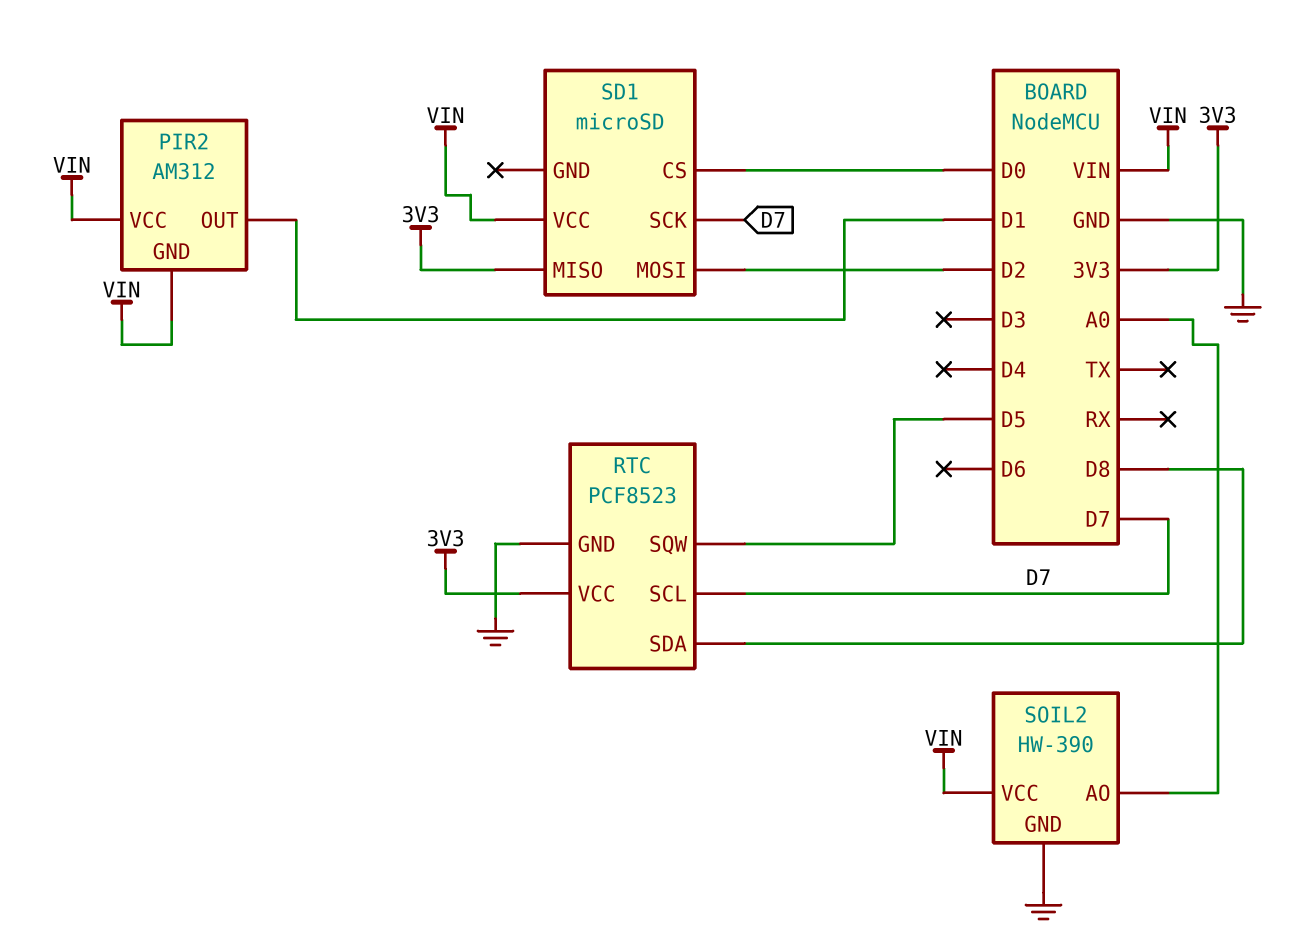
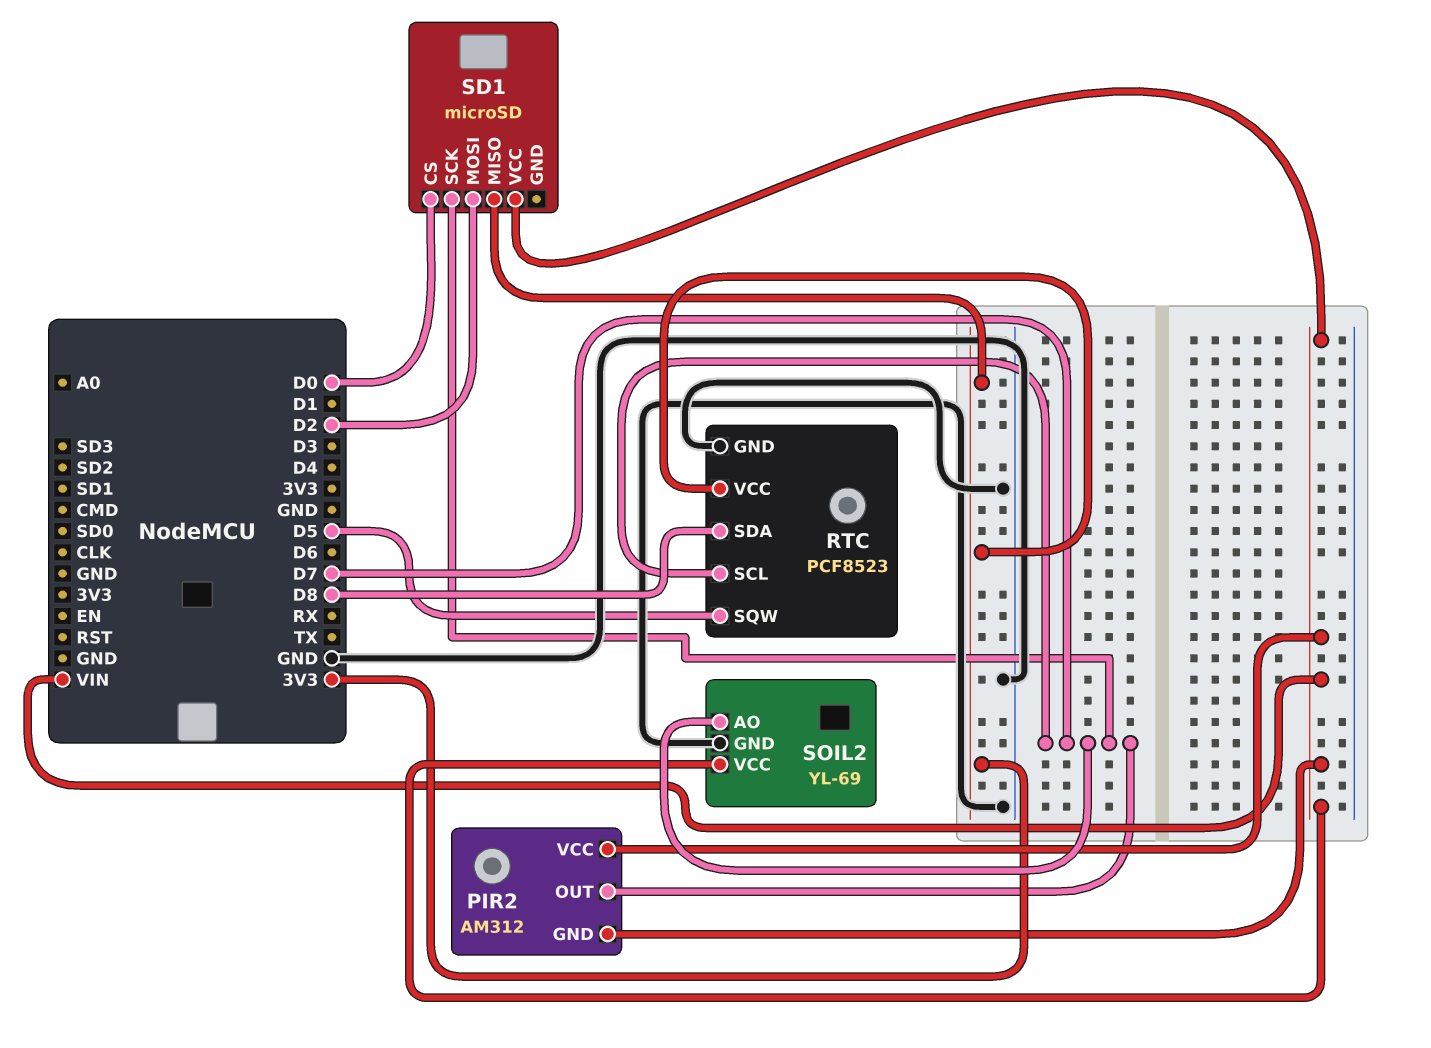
PIR2 pin OUT: D1 -> D7
SOIL2: HW-390 -> YL-69
SOIL2 pin AO: A0 -> D7

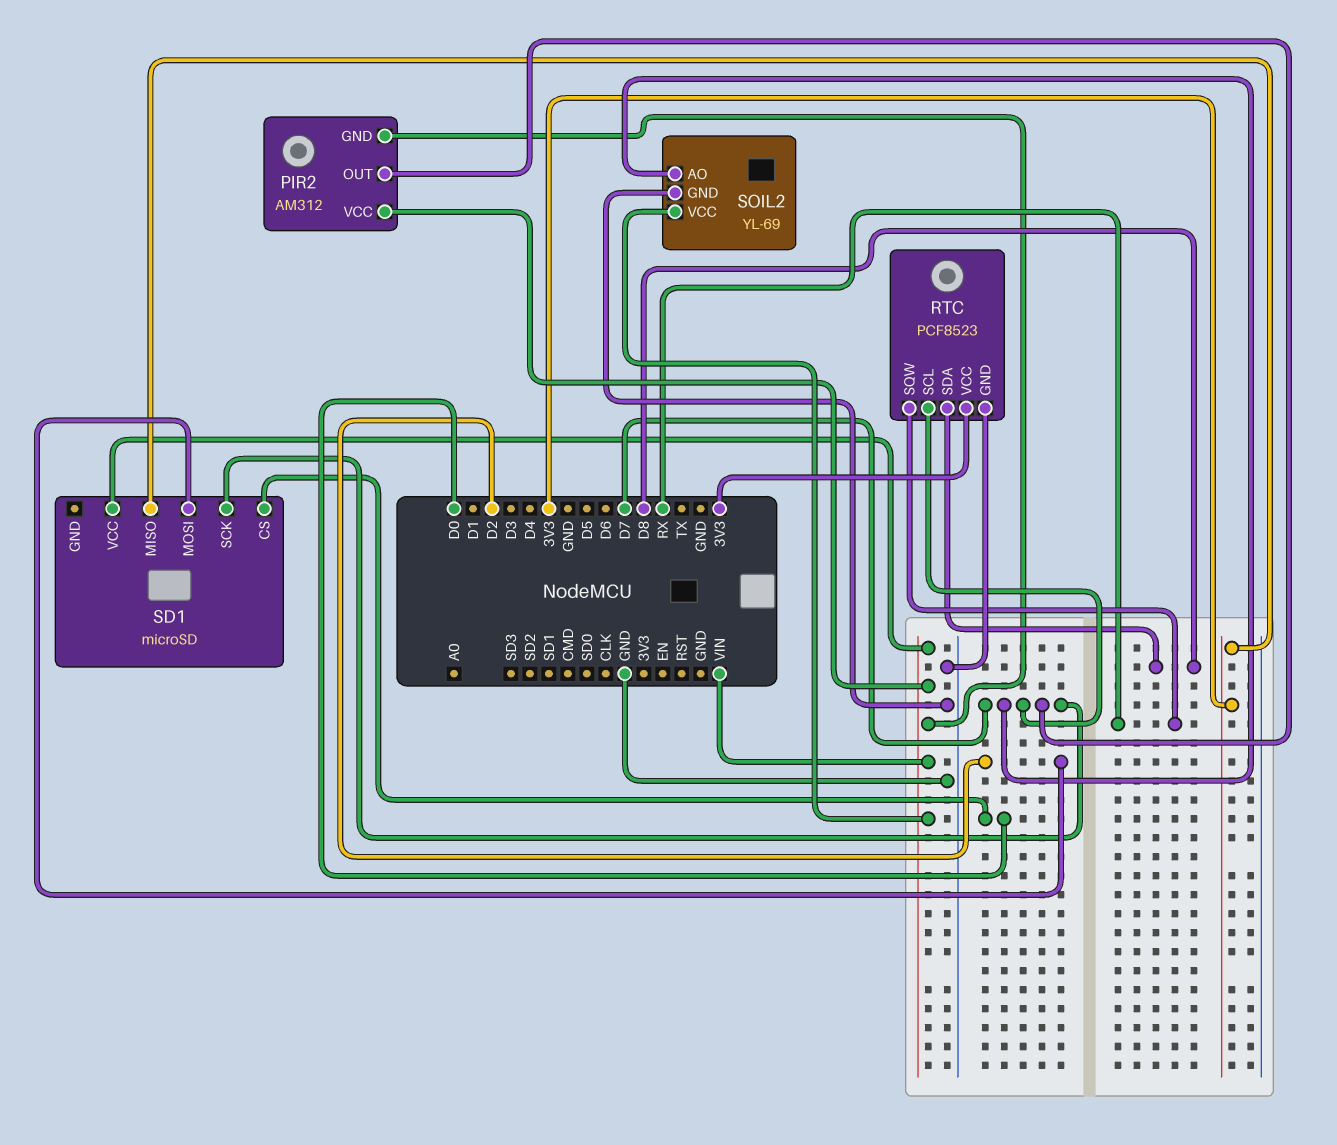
RTC pin SQW: D5 -> RX

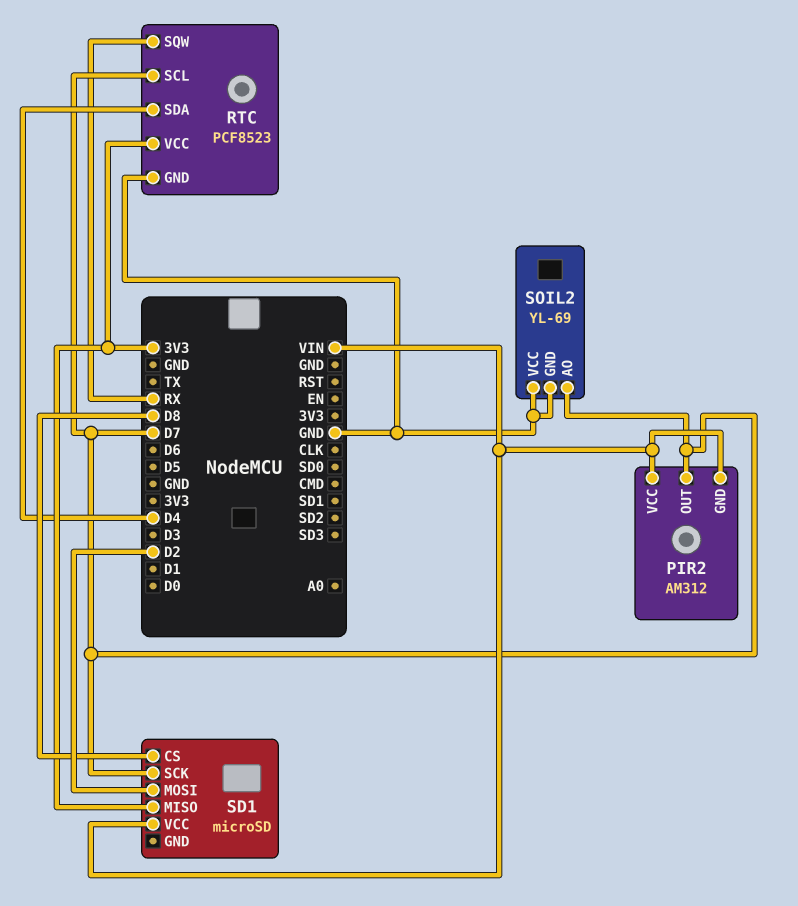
RTC pin SDA: D8 -> D4
SD1 pin CS: D0 -> D8
SOIL2 pin VCC: VIN -> GND

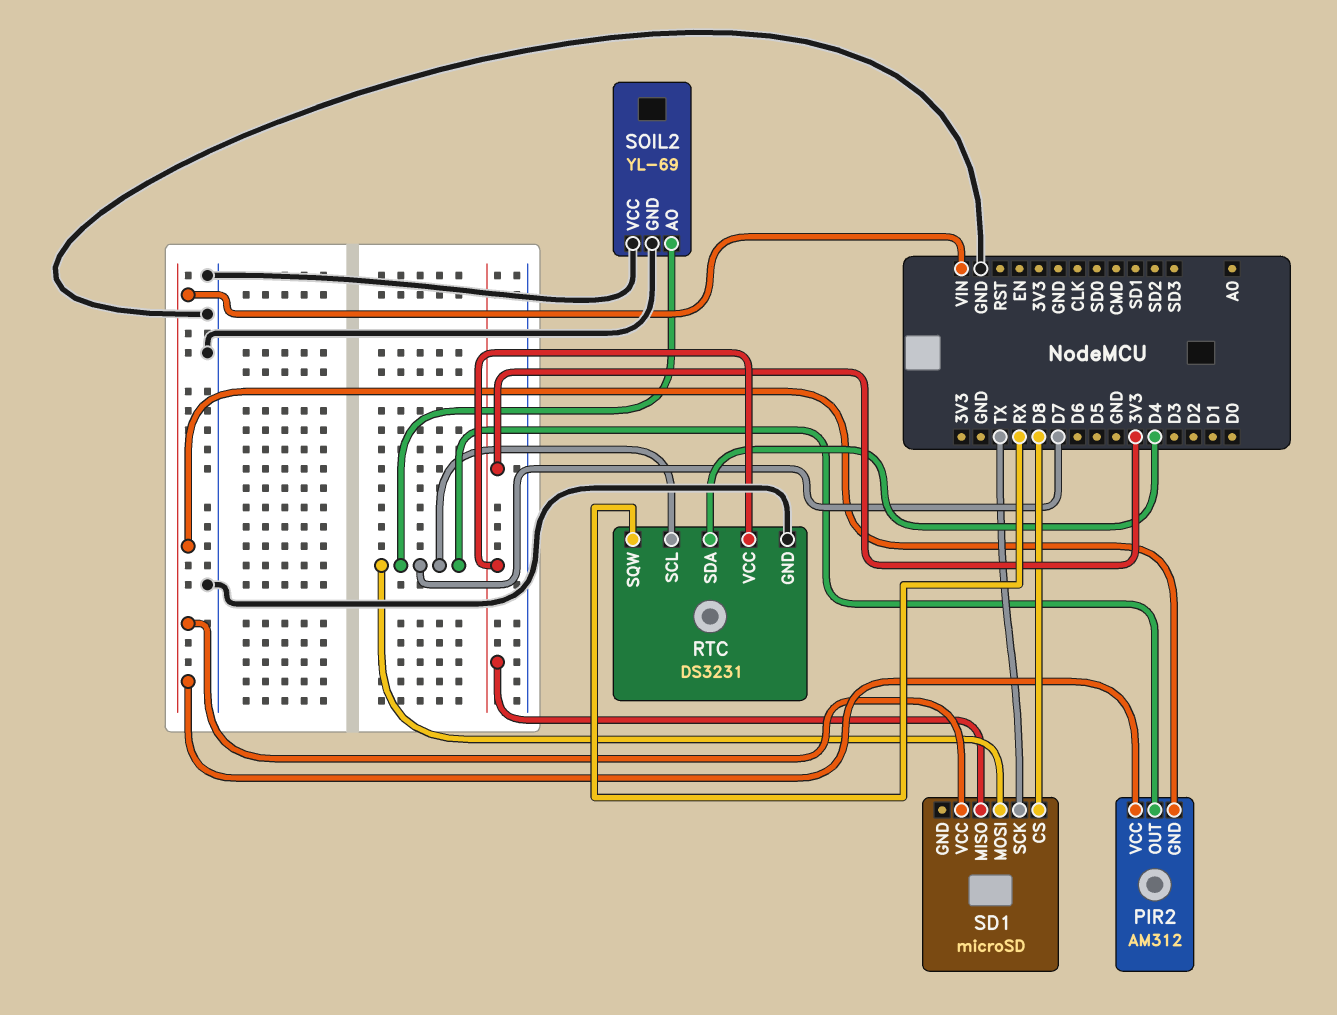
RTC: PCF8523 -> DS3231
SD1 pin MOSI: D2 -> D7
SD1 pin SCK: D7 -> TX

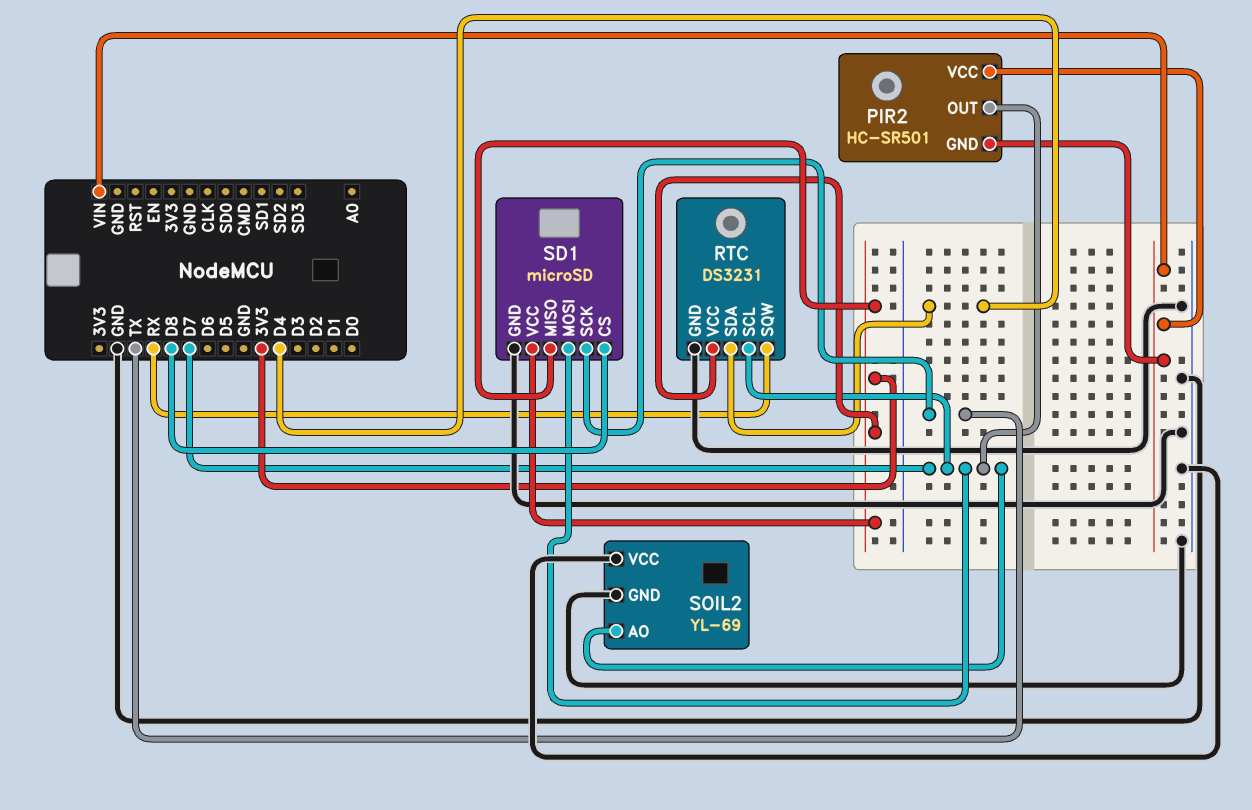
PIR2: AM312 -> HC-SR501
SD1 pin GND: none -> GND
SD1 pin VCC: VIN -> 3V3

